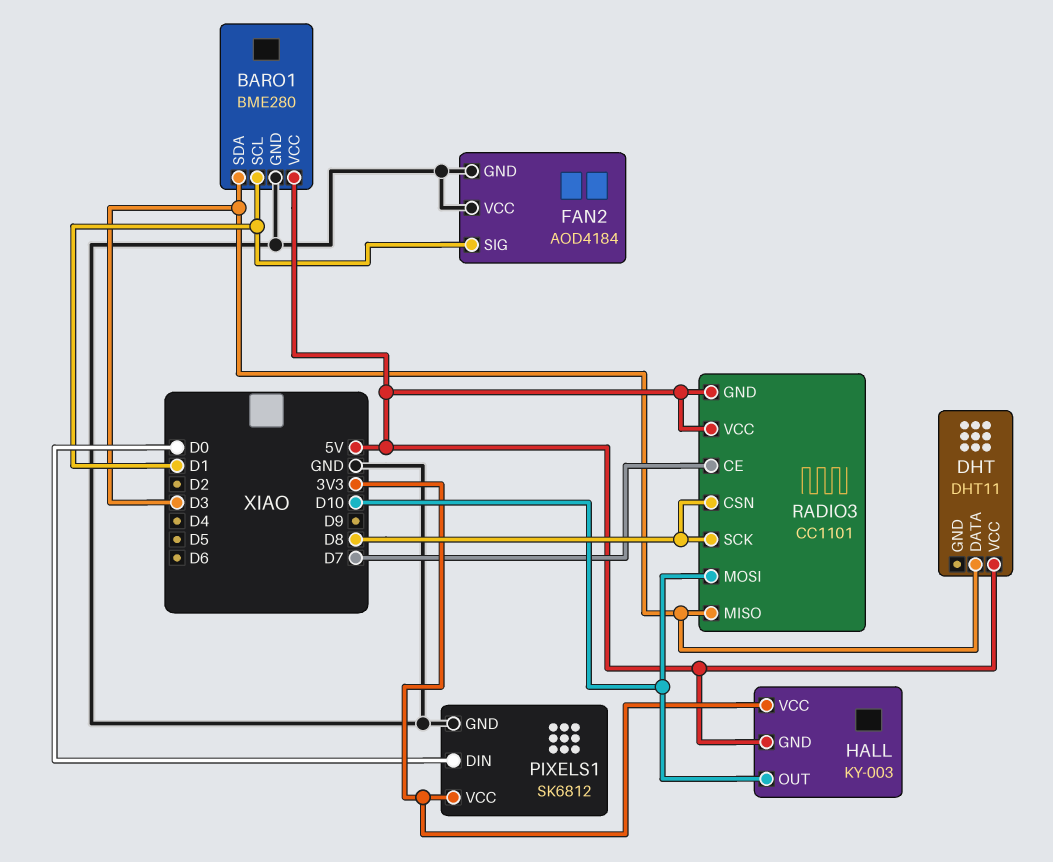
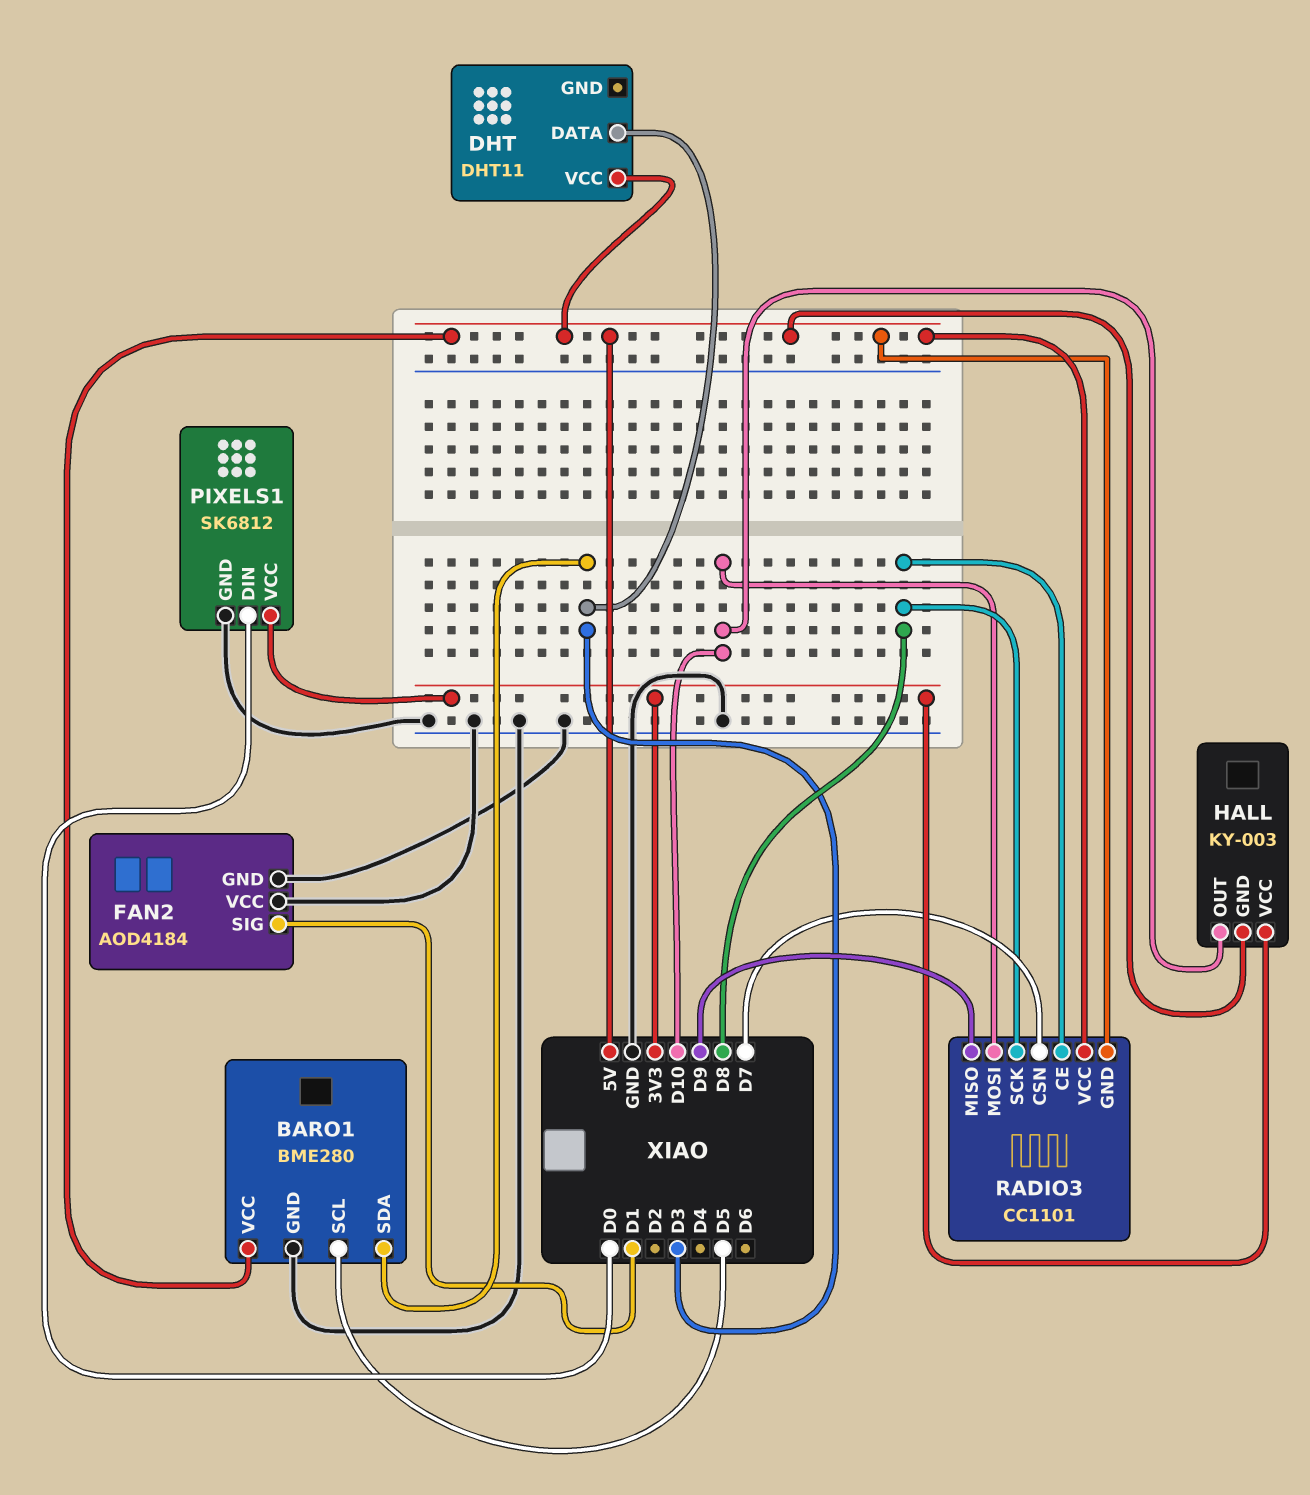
BARO1 pin SCL: D1 -> D5
RADIO3 pin CE: D7 -> D8
RADIO3 pin CSN: D8 -> D7
RADIO3 pin MISO: D3 -> D9

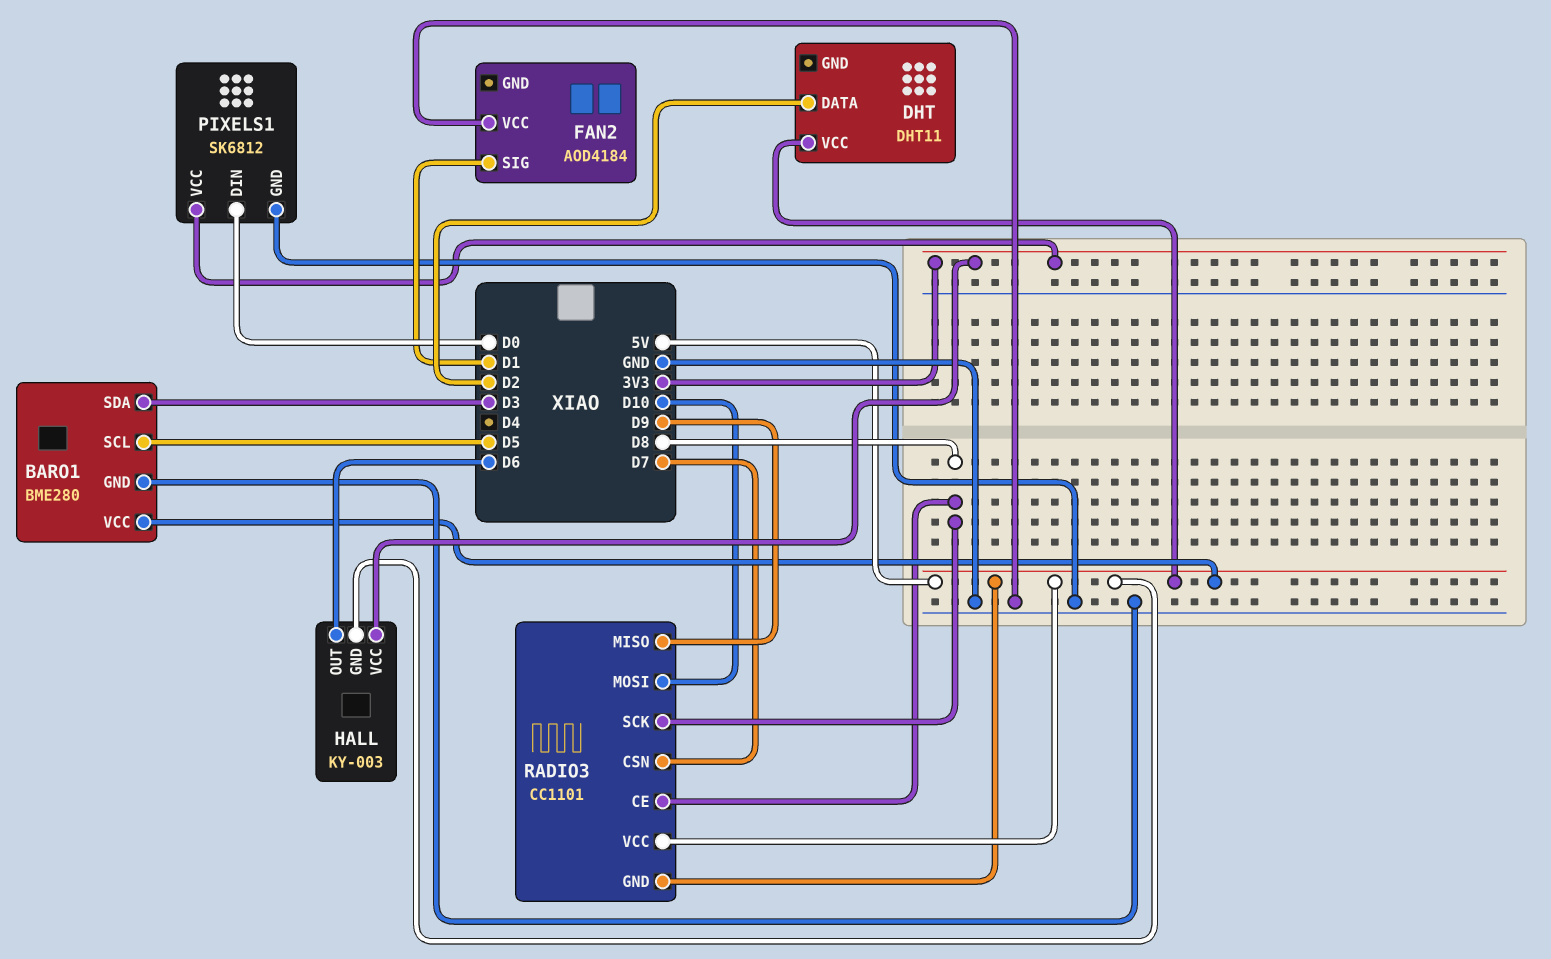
DHT pin DATA: D3 -> D2
FAN2 pin GND: GND -> none
HALL pin OUT: D10 -> D6

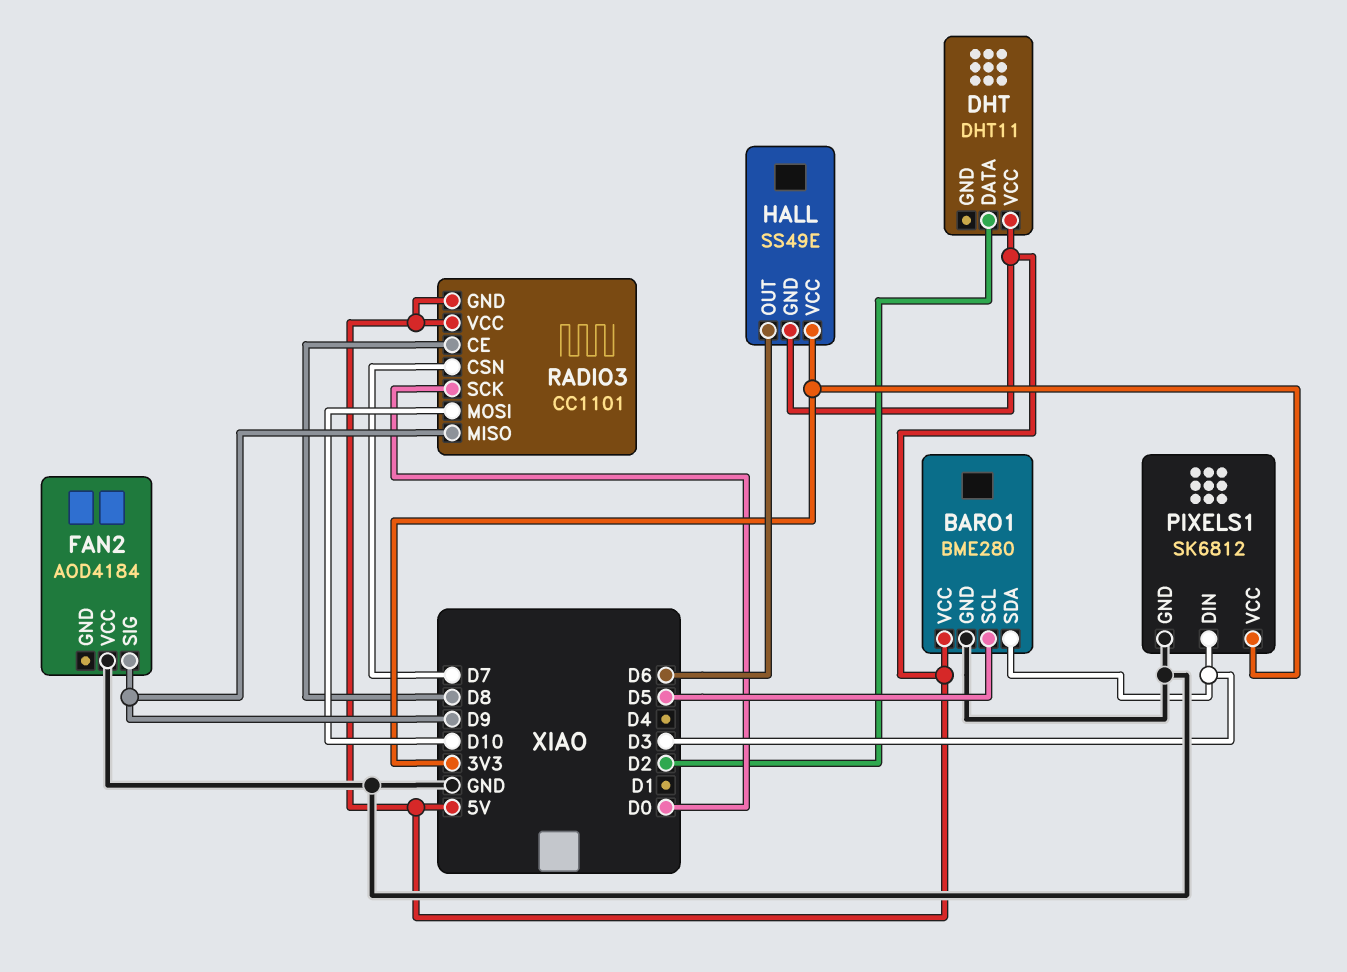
FAN2 pin SIG: D1 -> D9
HALL: KY-003 -> SS49E
PIXELS1 pin DIN: D0 -> D3
RADIO3 pin SCK: D8 -> D0

